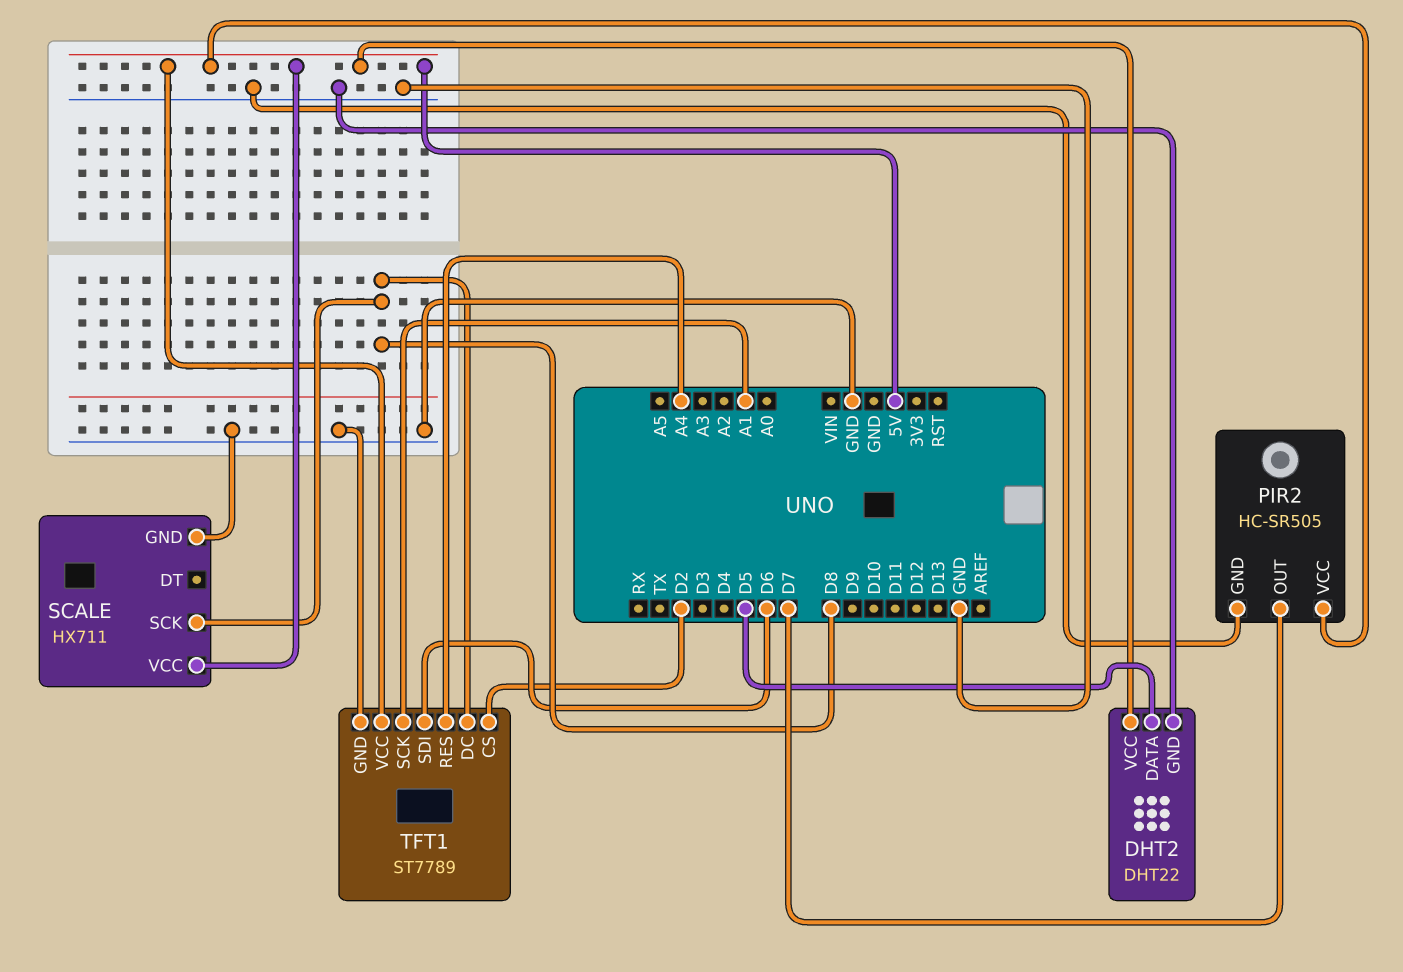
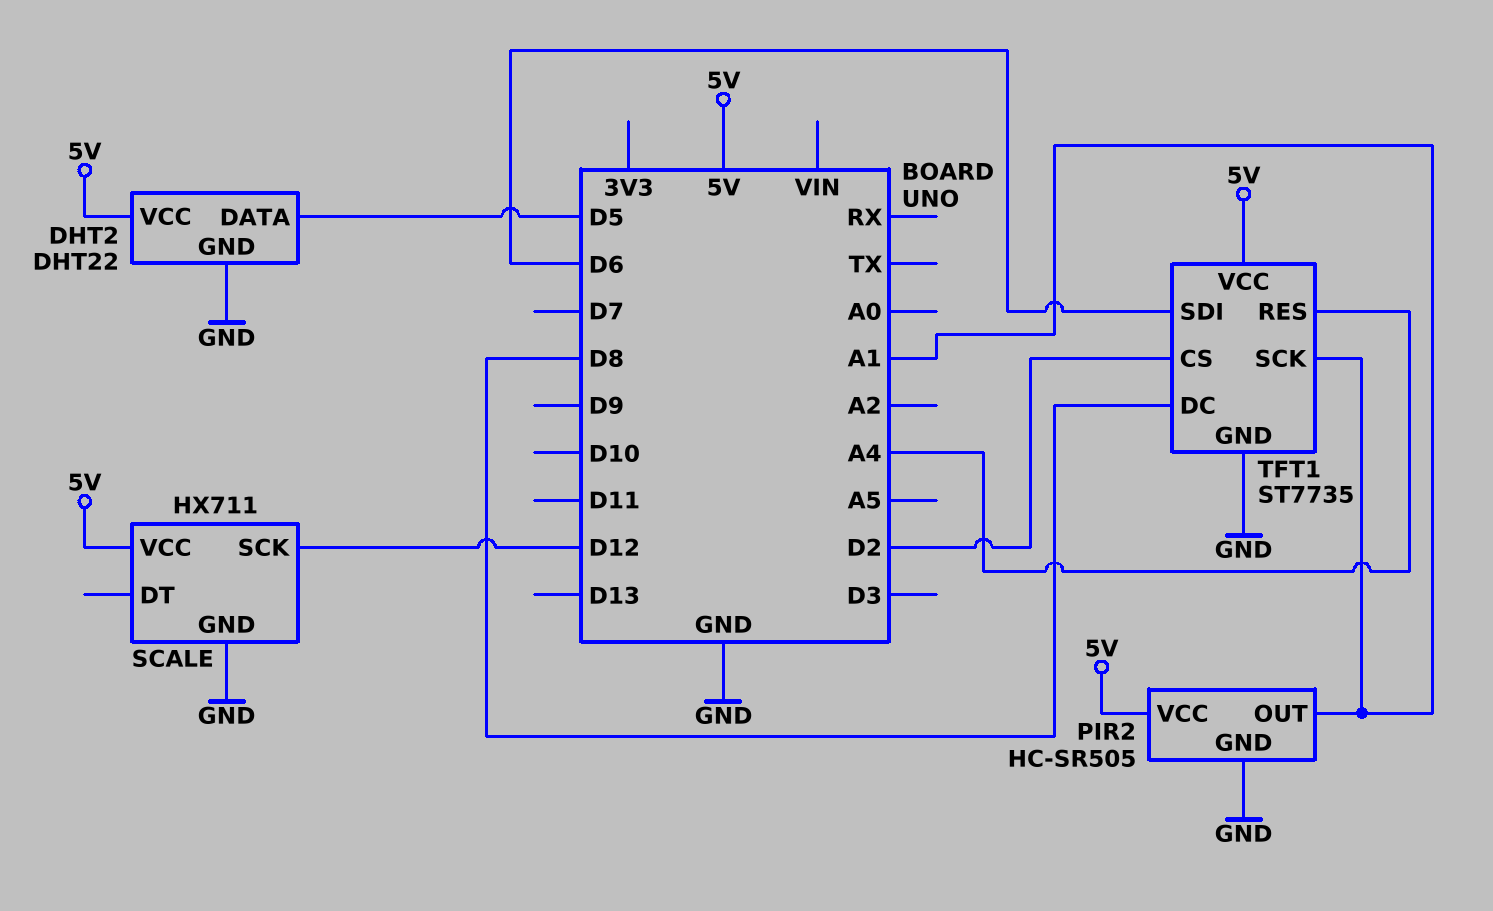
PIR2 pin OUT: D7 -> A1
SCALE pin SCK: D8 -> D12
TFT1: ST7789 -> ST7735

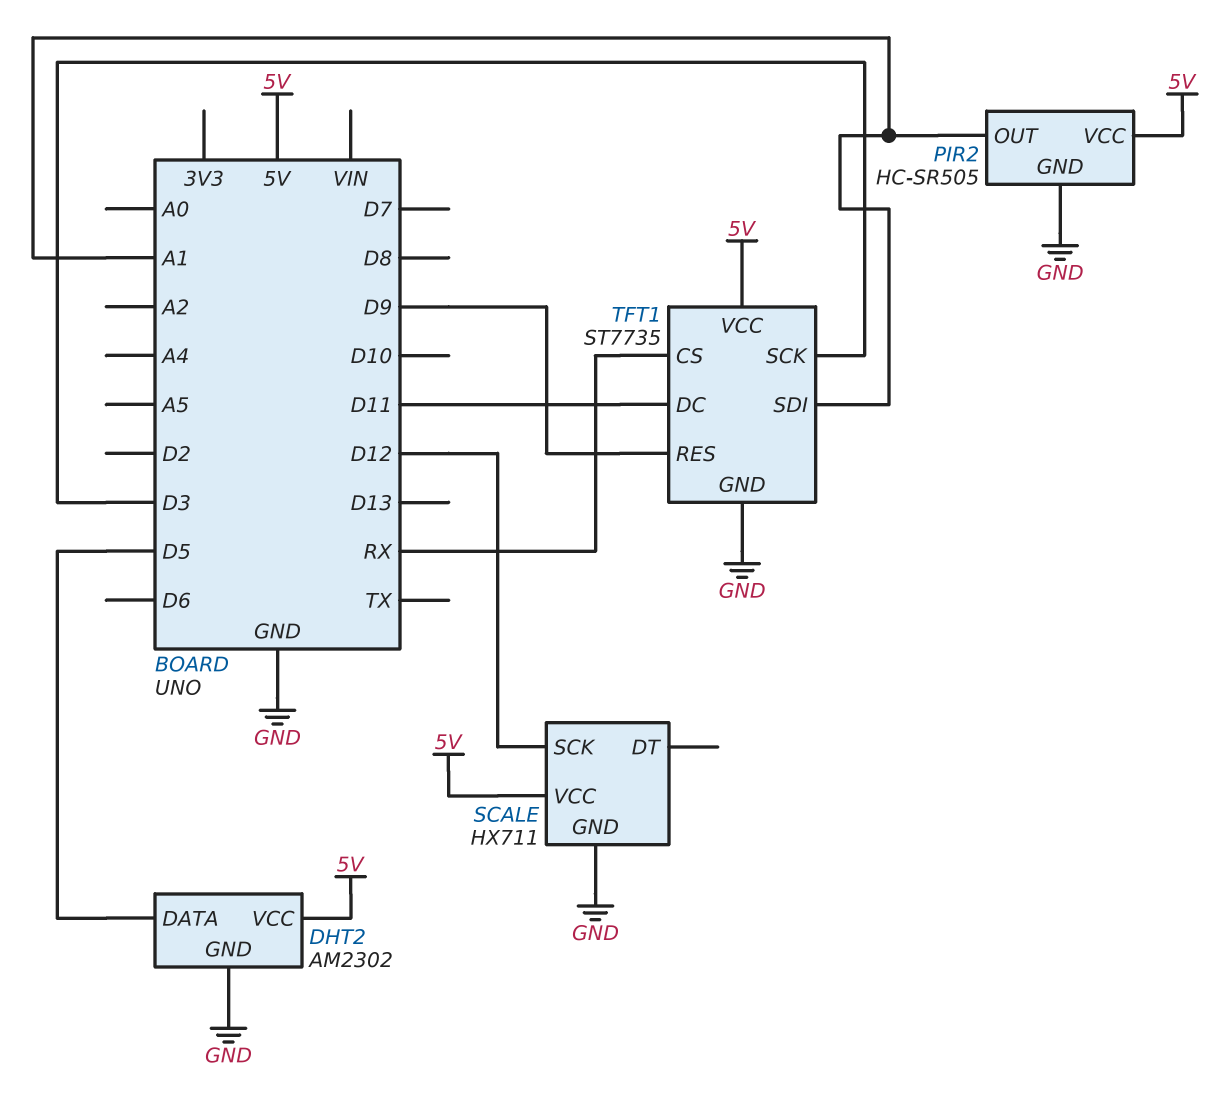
DHT2: DHT22 -> AM2302
TFT1 pin CS: D2 -> RX
TFT1 pin DC: D8 -> D11
TFT1 pin RES: A4 -> D9
TFT1 pin SCK: A1 -> D3
TFT1 pin SDI: D6 -> A1

